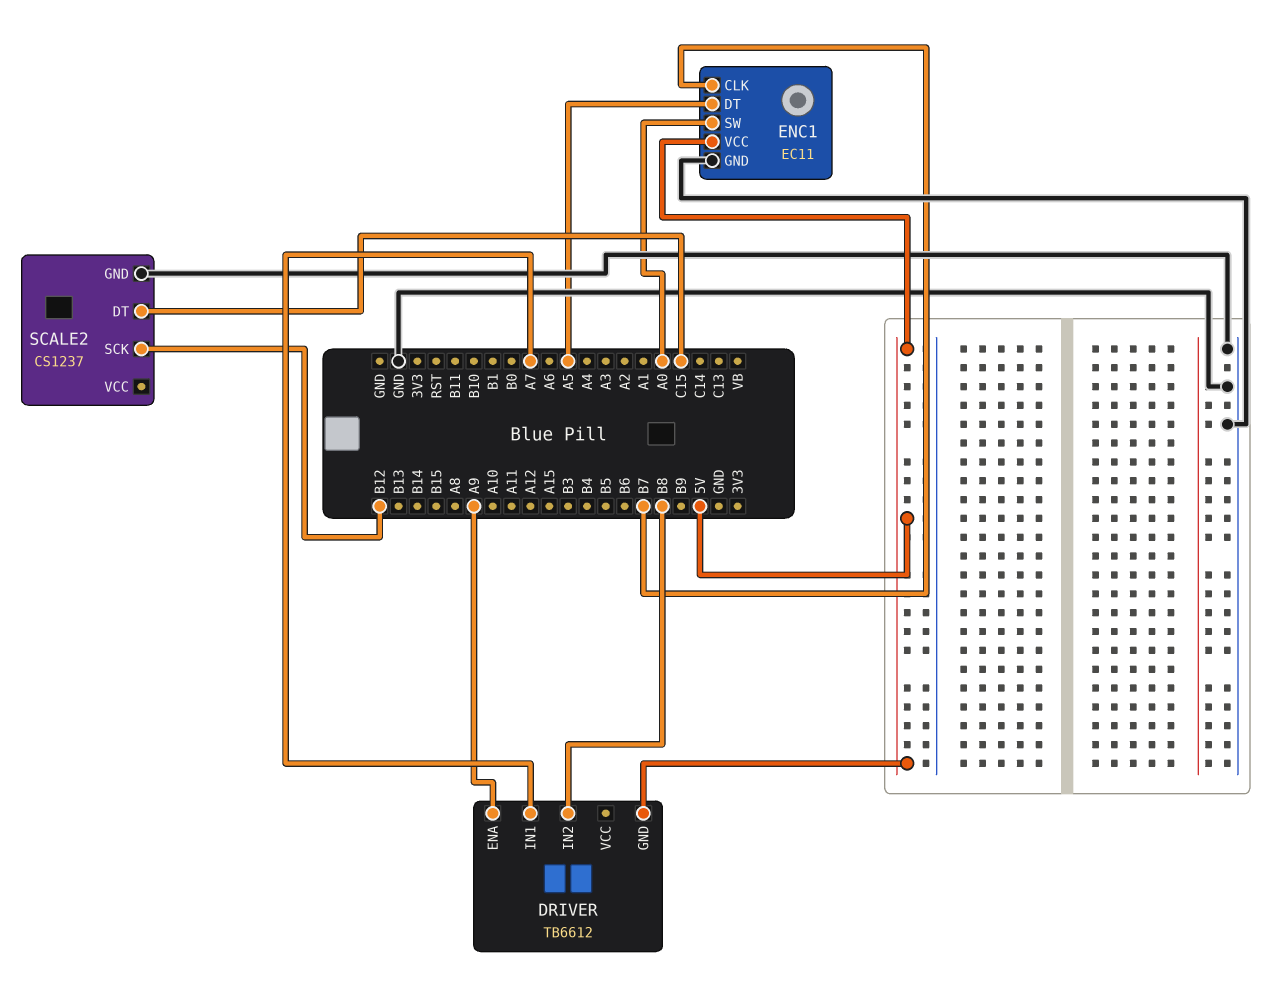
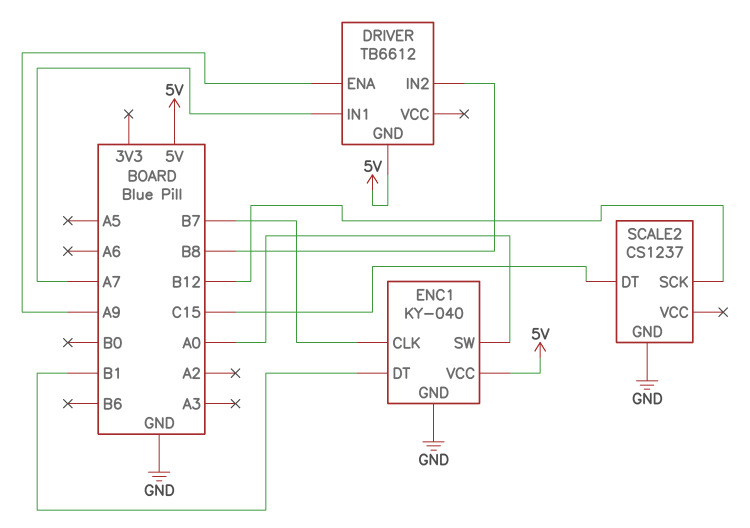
ENC1: EC11 -> KY-040
ENC1 pin DT: A5 -> B1

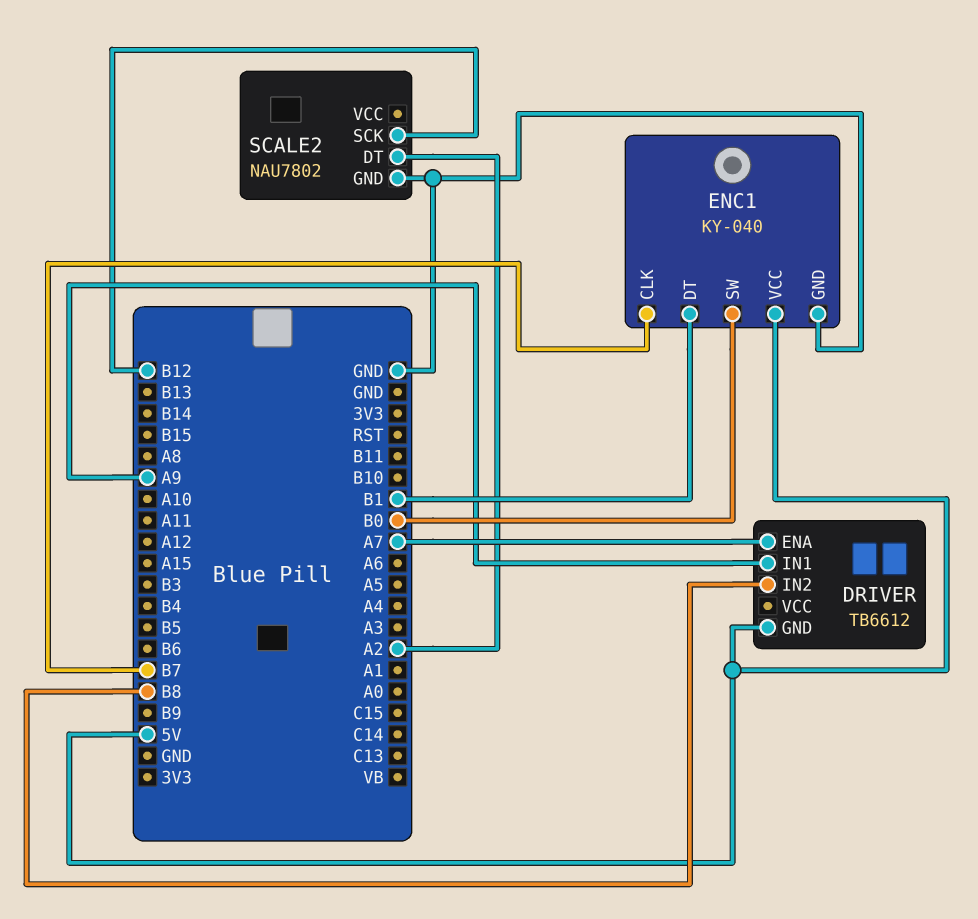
DRIVER pin ENA: A9 -> A7
DRIVER pin IN1: A7 -> A9
ENC1 pin SW: A0 -> B0
SCALE2: CS1237 -> NAU7802
SCALE2 pin DT: C15 -> A2

